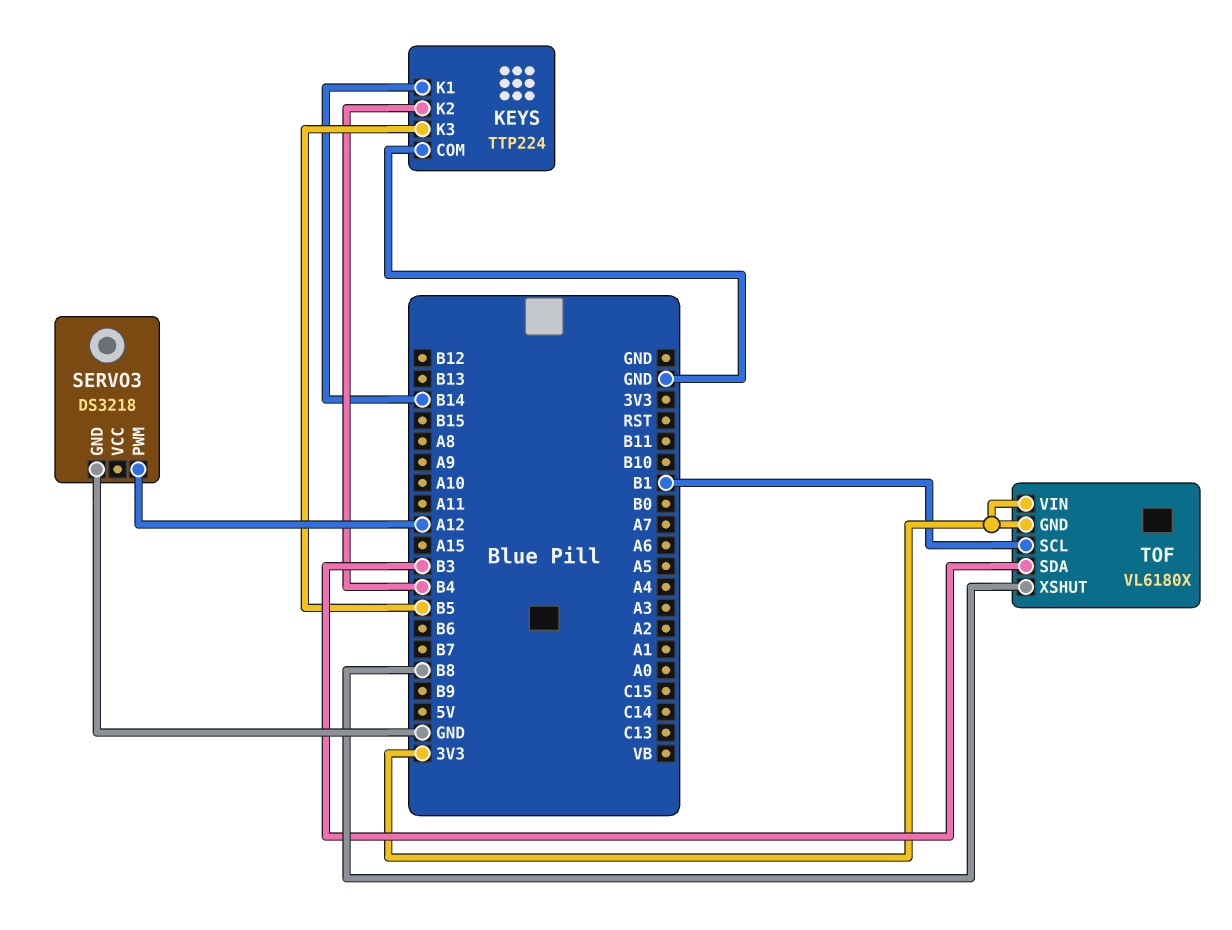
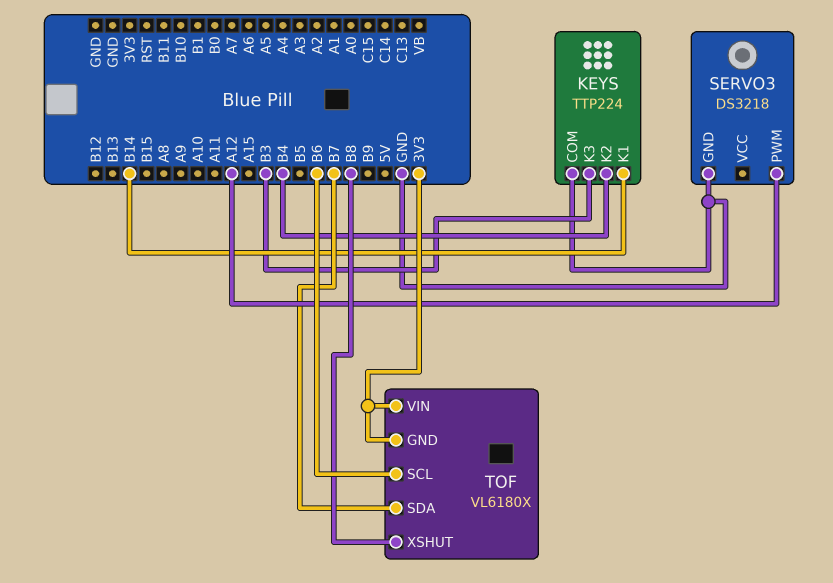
KEYS pin K3: B5 -> B3
TOF pin SCL: B1 -> B6
TOF pin SDA: B3 -> B7

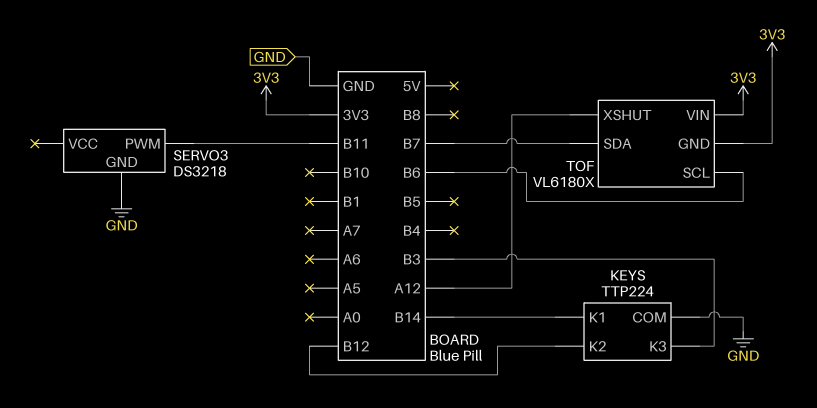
KEYS pin K2: B4 -> B12
SERVO3 pin PWM: A12 -> B11
TOF pin XSHUT: B8 -> A12

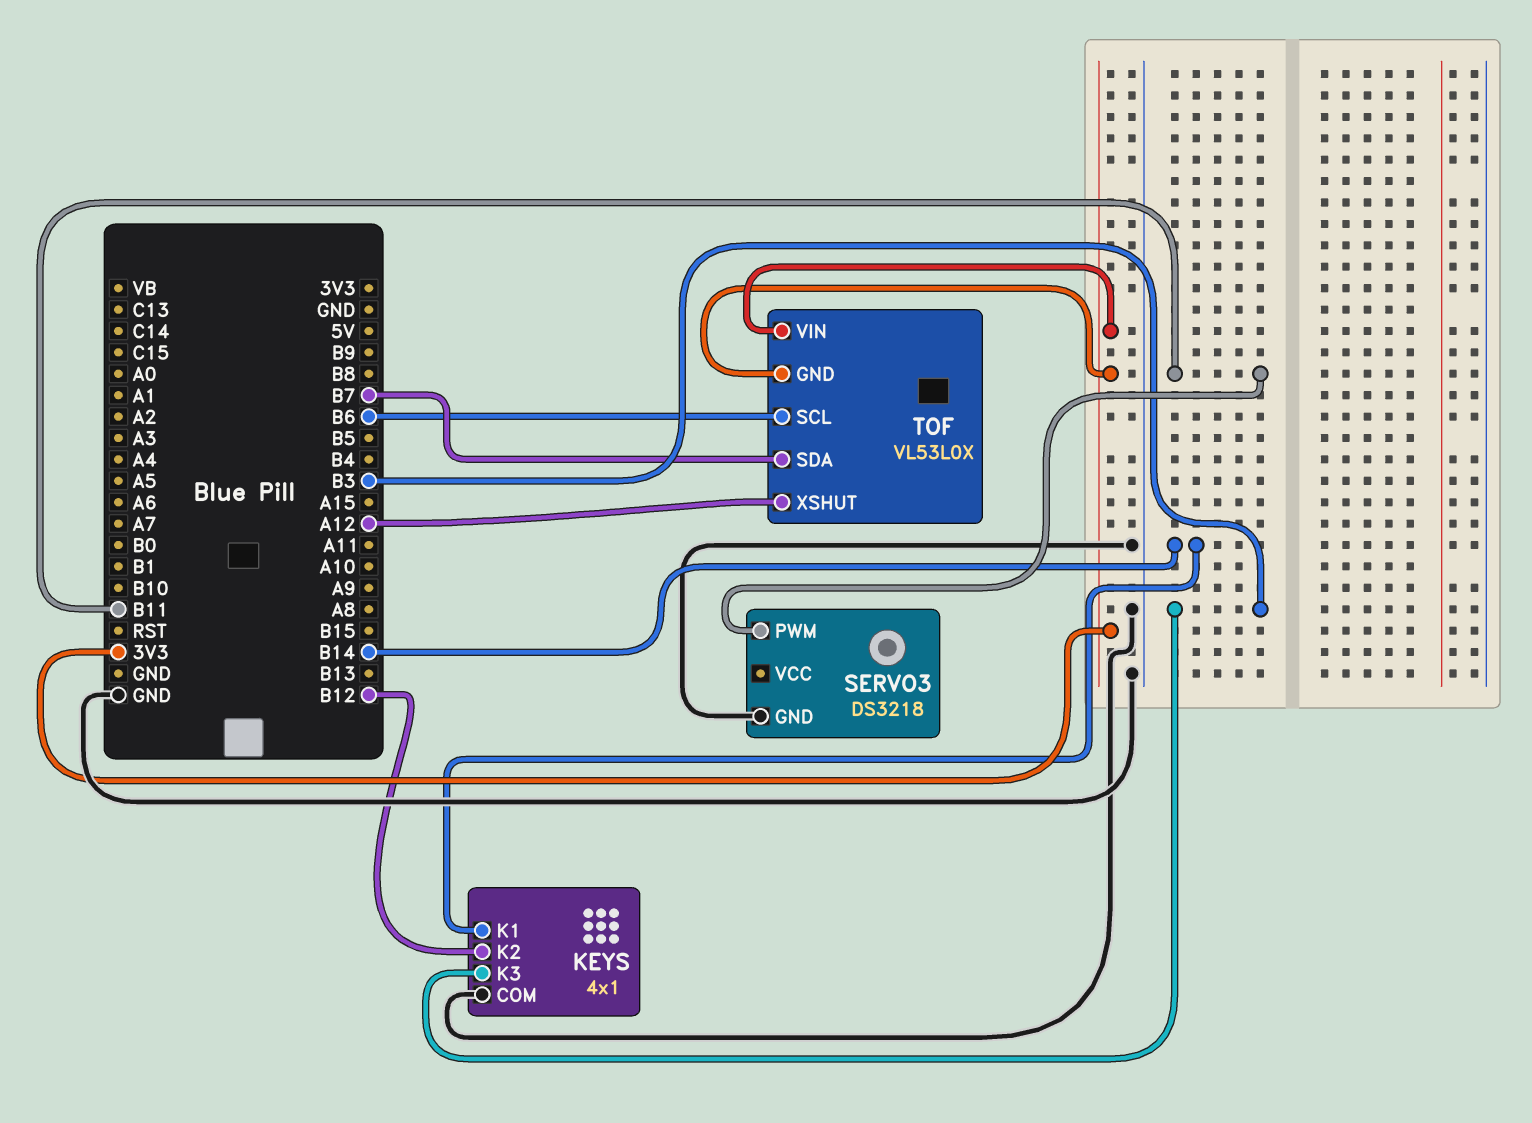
KEYS: TTP224 -> 4x1
TOF: VL6180X -> VL53L0X

